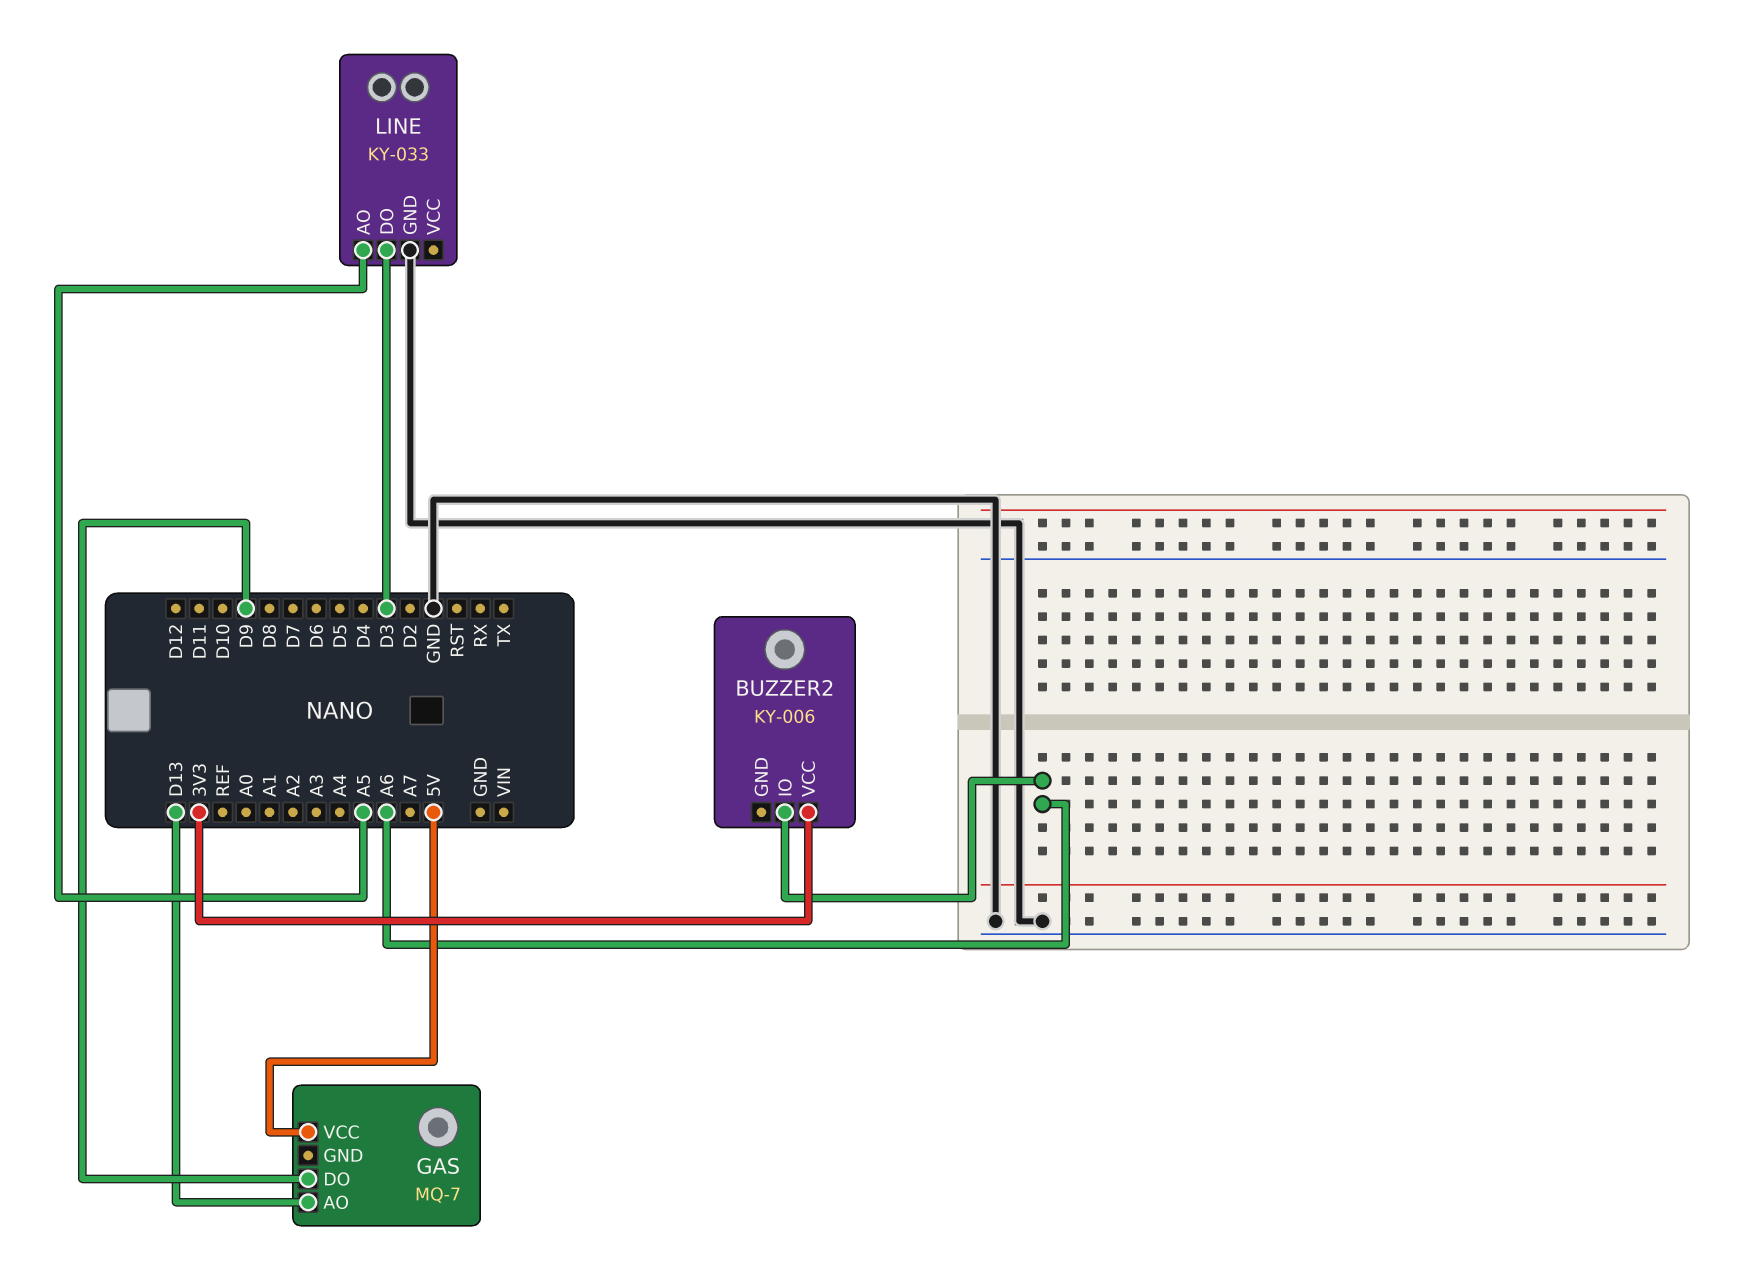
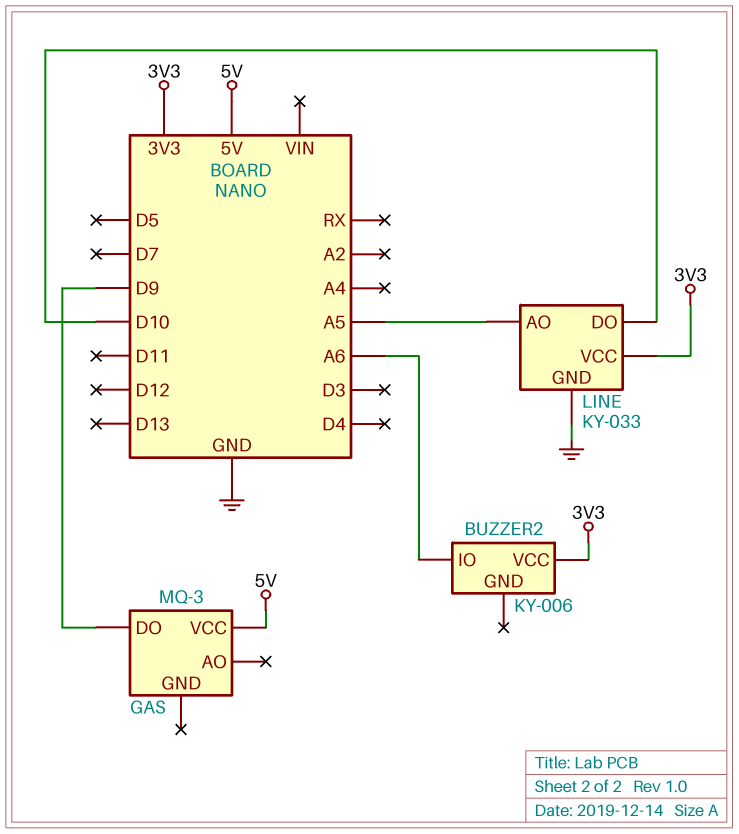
GAS: MQ-7 -> MQ-3
GAS pin AO: D13 -> none
LINE pin DO: D3 -> D10
LINE pin VCC: none -> 3V3

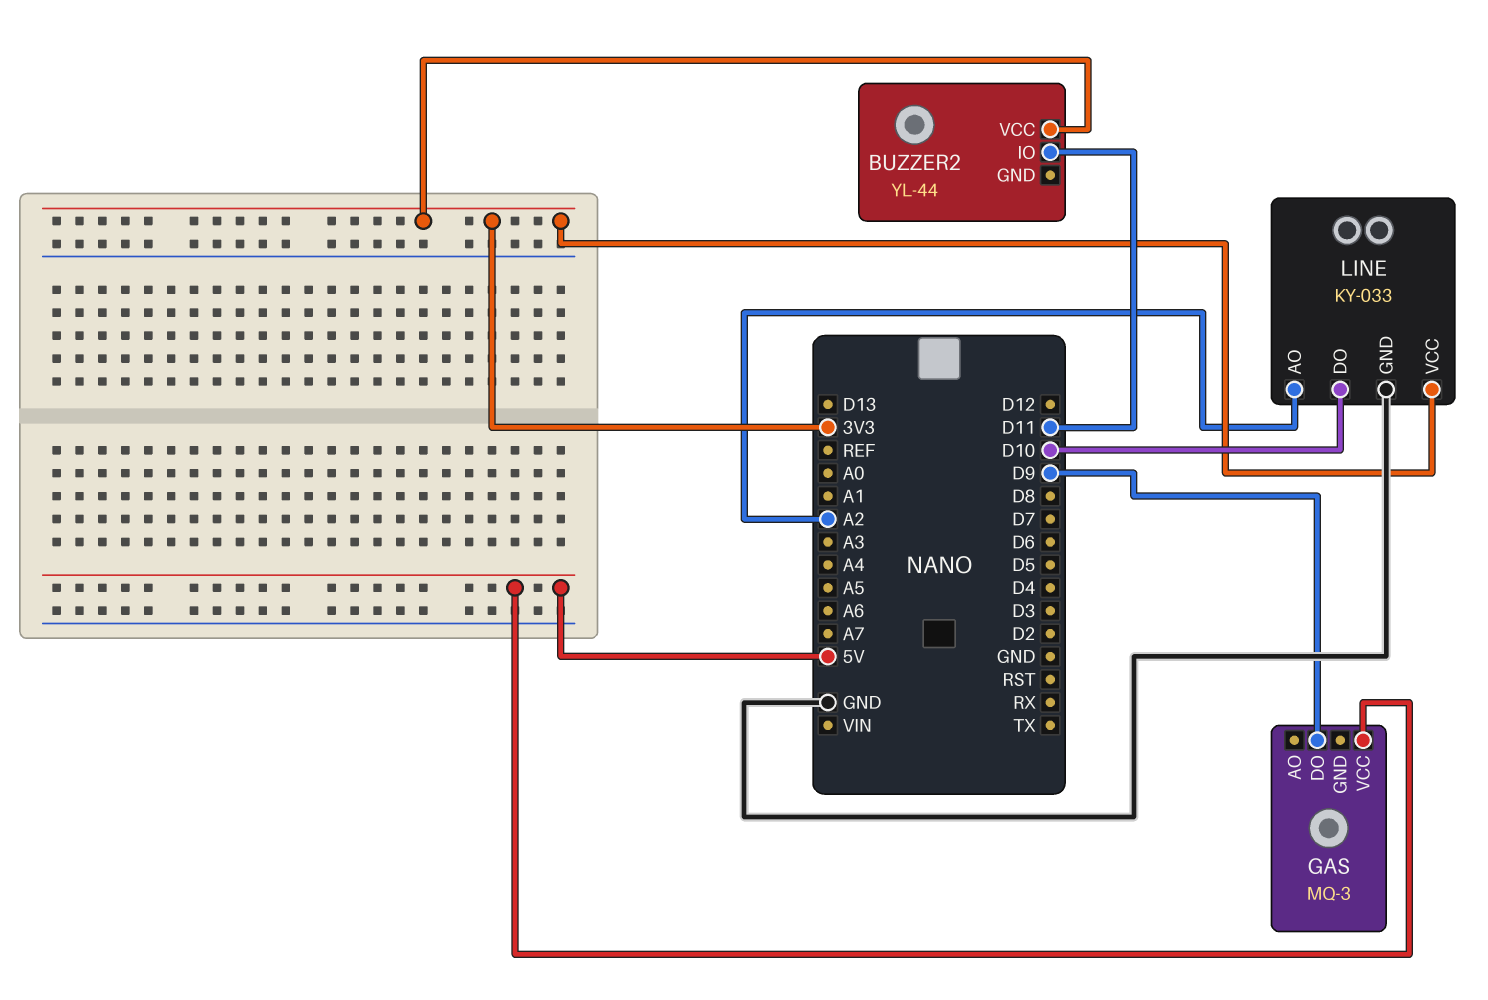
BUZZER2: KY-006 -> YL-44
BUZZER2 pin IO: A6 -> D11
LINE pin AO: A5 -> A2

